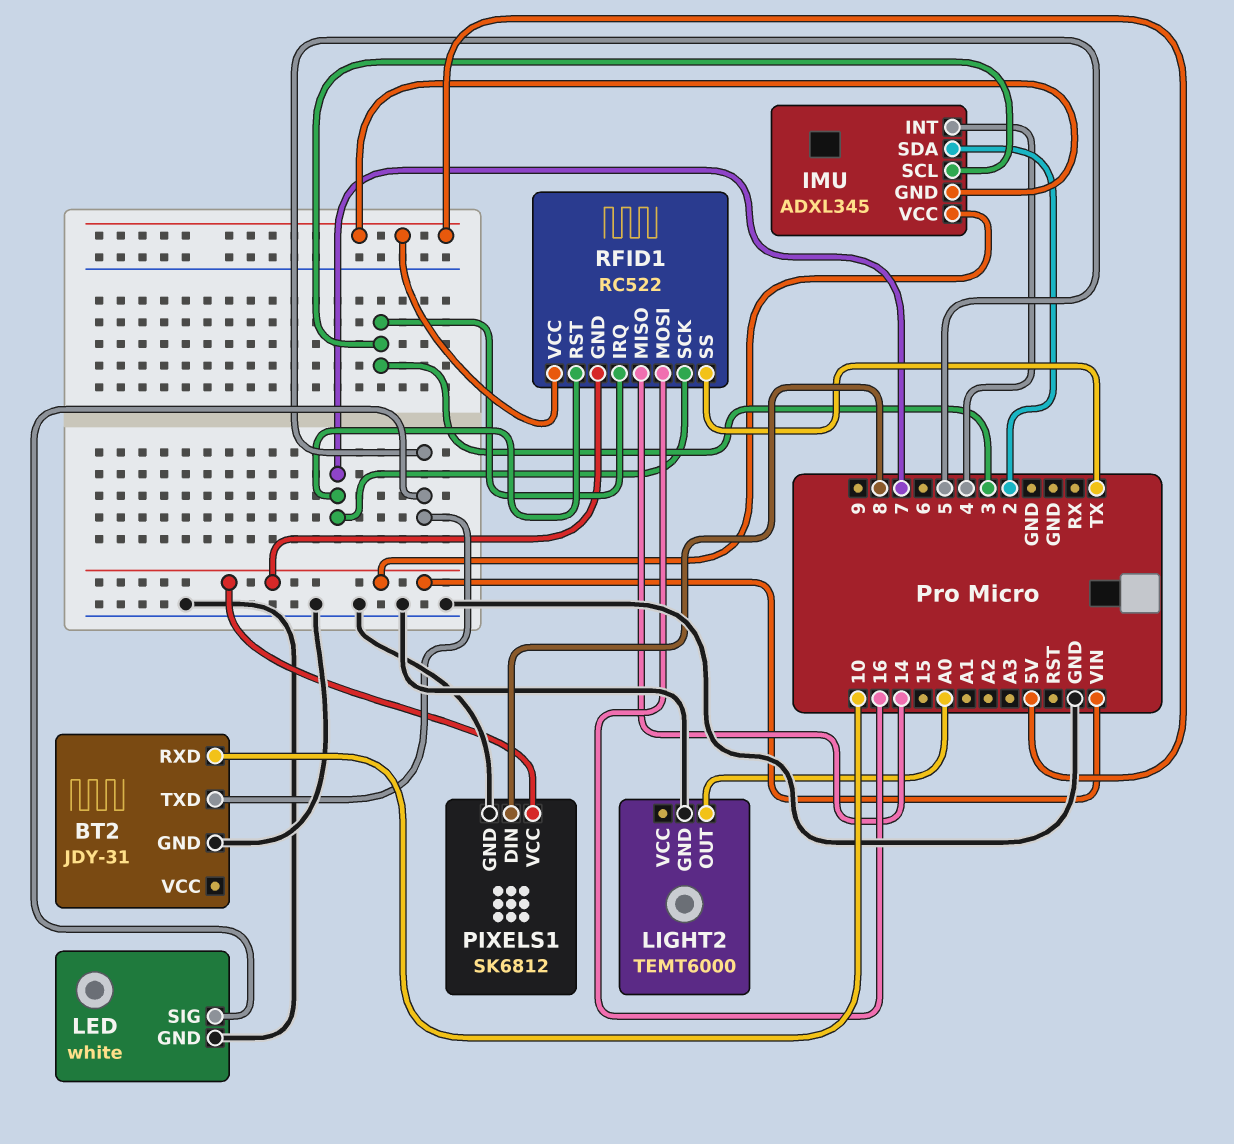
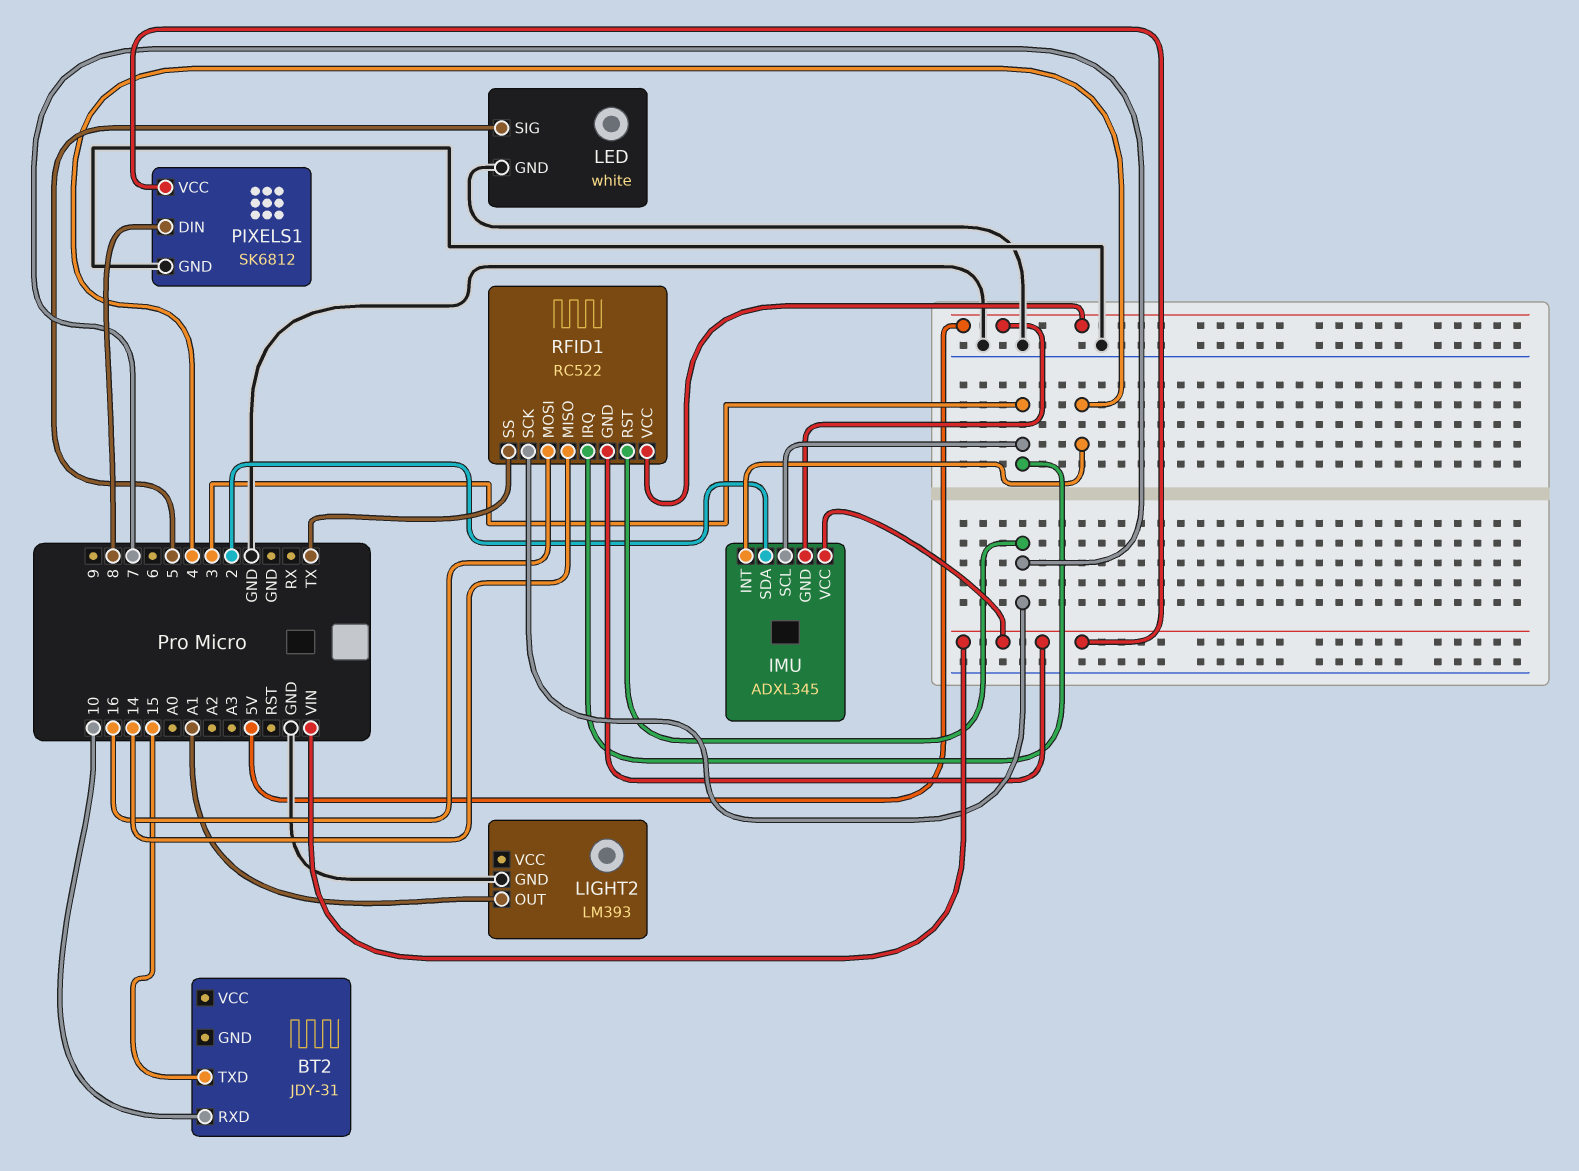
BT2 pin GND: GND -> none
BT2 pin TXD: 5 -> 15
LIGHT2: TEMT6000 -> LM393
LIGHT2 pin OUT: A0 -> A1

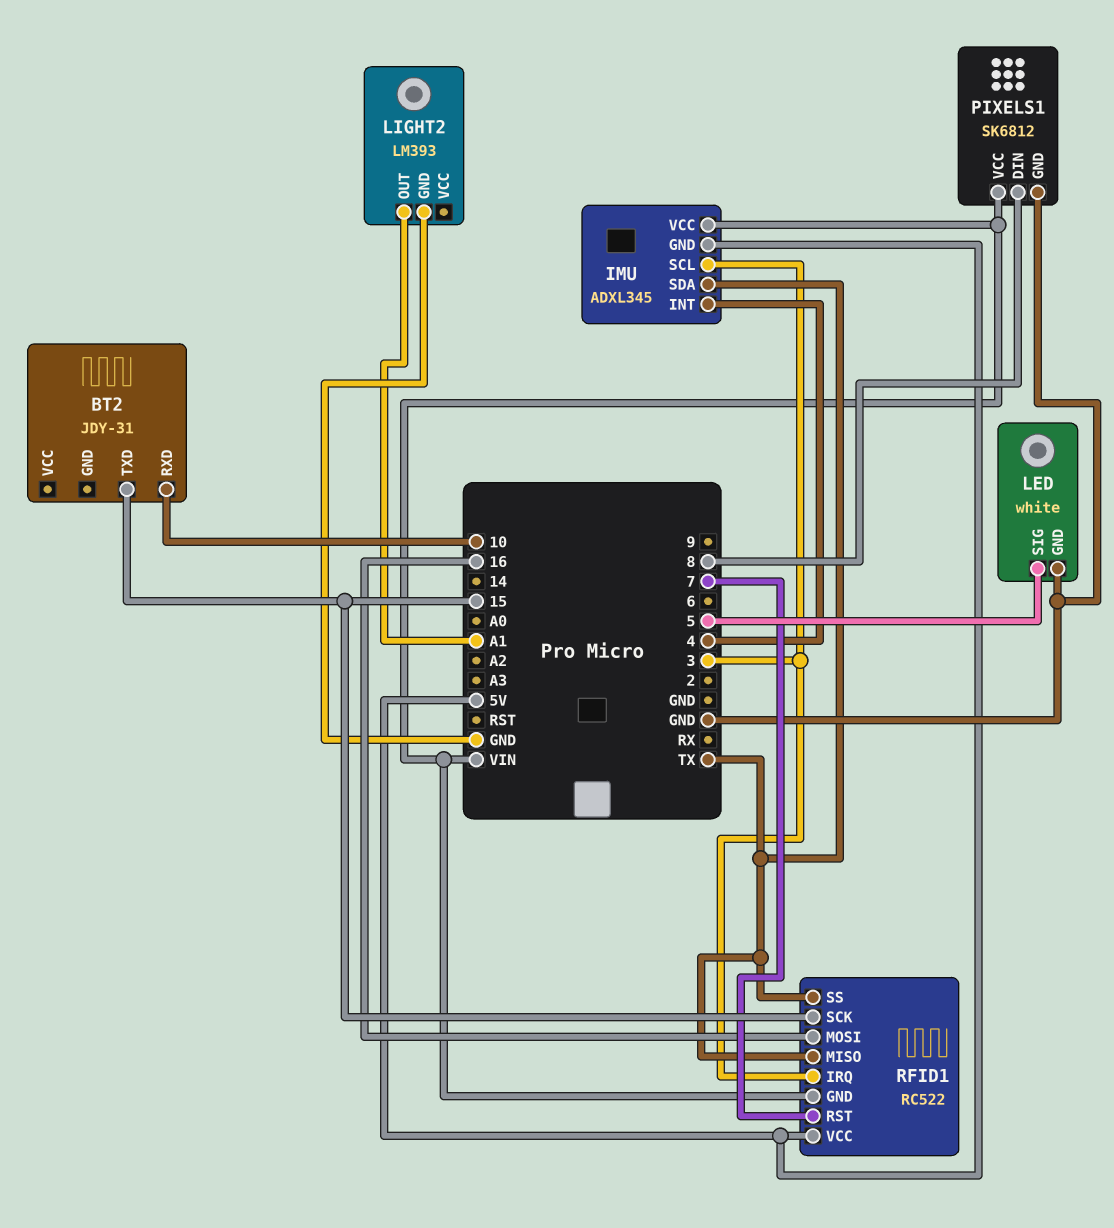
IMU pin SDA: 2 -> TX
RFID1 pin MISO: 14 -> TX
RFID1 pin SCK: 7 -> 15

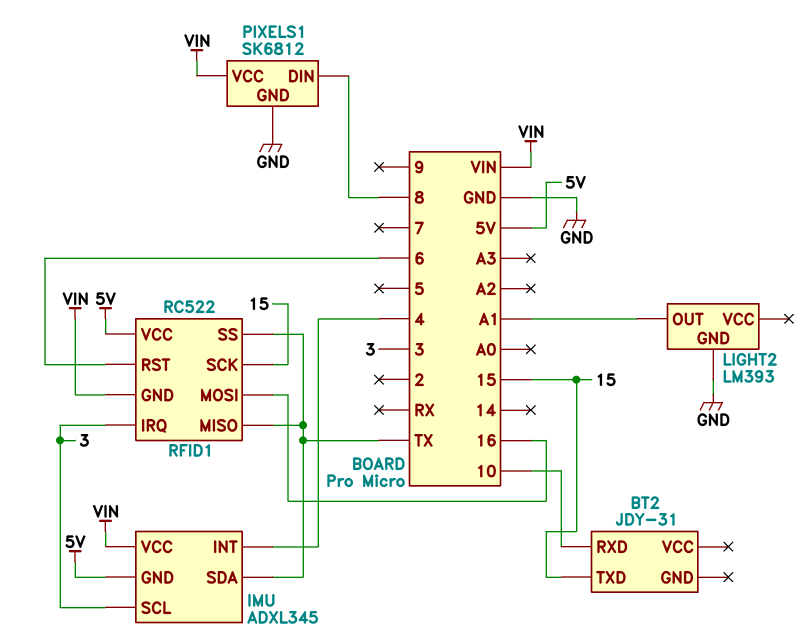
LED: white -> none
LED pin GND: GND -> none
LED pin SIG: 5 -> none
RFID1 pin RST: 7 -> 6

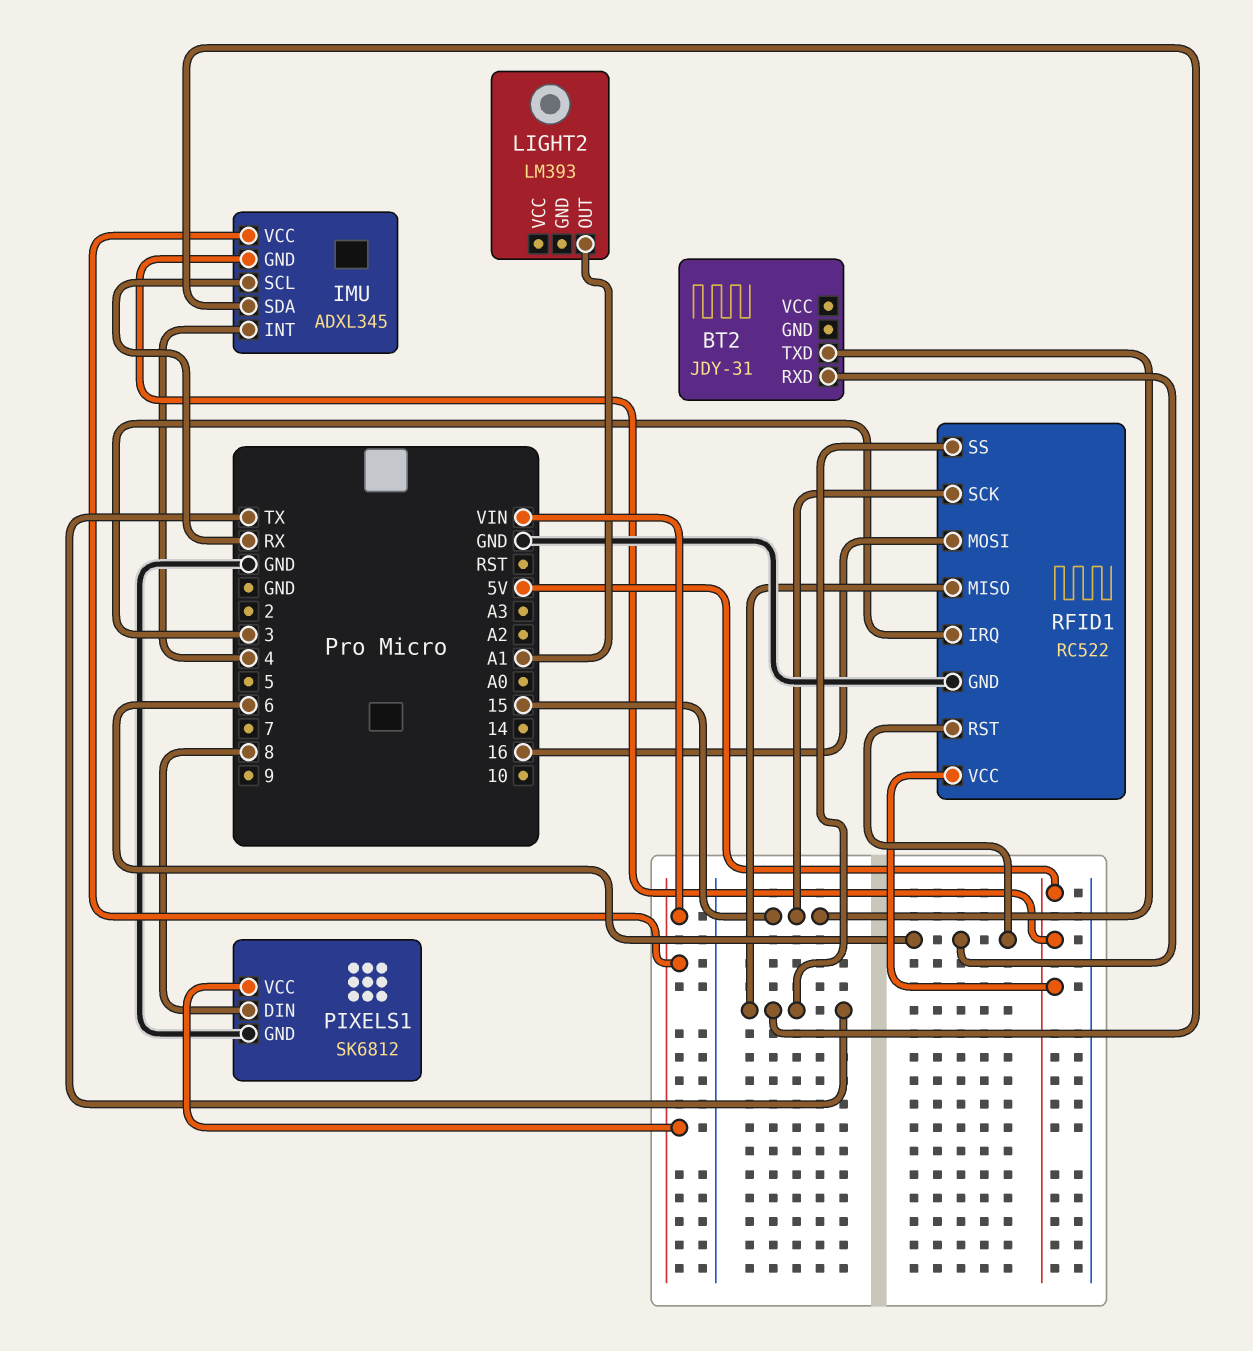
BT2 pin RXD: 10 -> 6
IMU pin SCL: 3 -> RX
LIGHT2 pin GND: GND -> none
RFID1 pin GND: VIN -> GND

